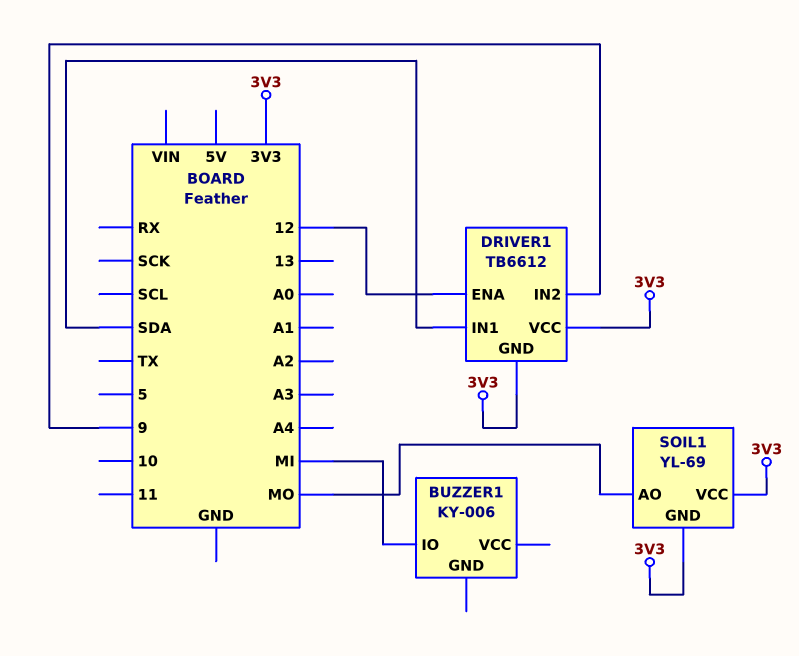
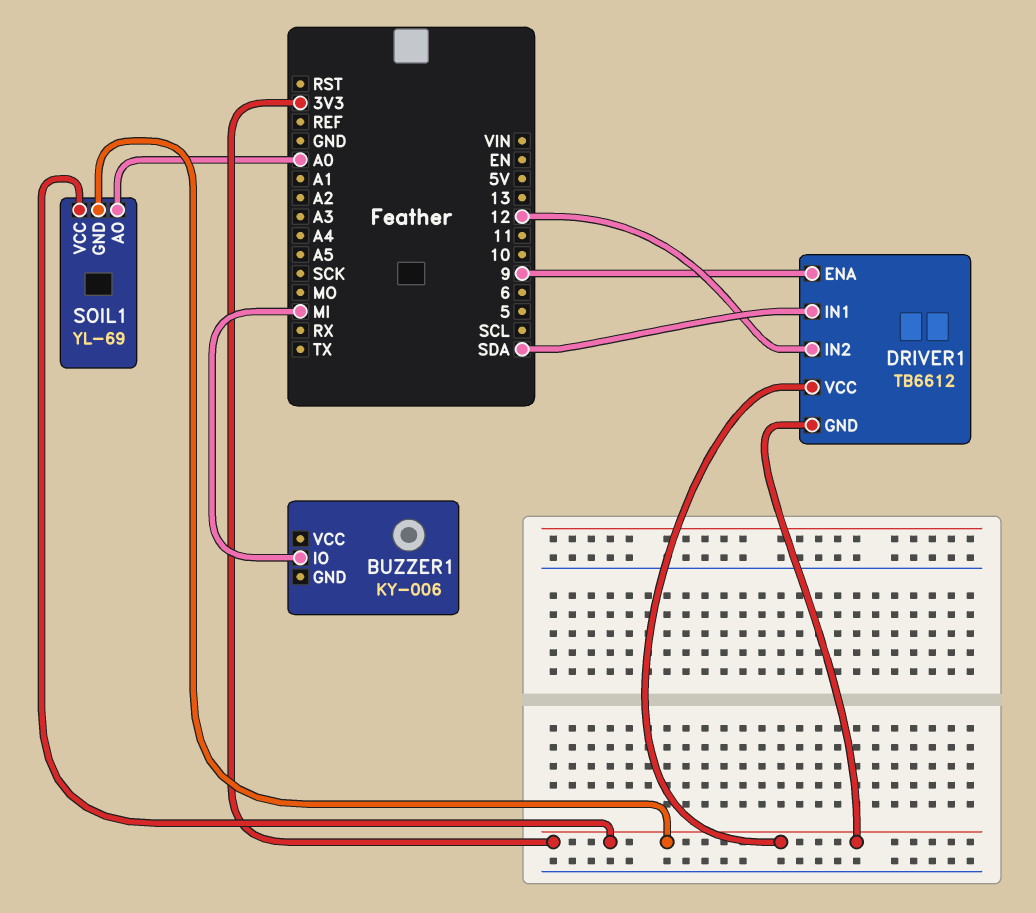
DRIVER1 pin ENA: 12 -> 9
DRIVER1 pin IN2: 9 -> 12
SOIL1 pin AO: MO -> A0

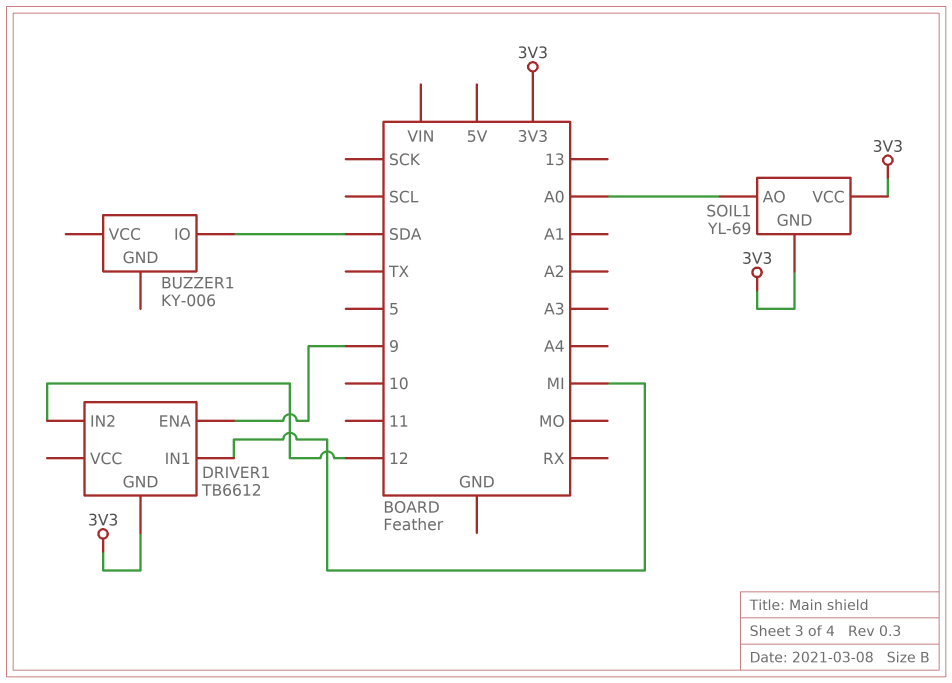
BUZZER1 pin IO: MI -> SDA
DRIVER1 pin IN1: SDA -> MI
DRIVER1 pin VCC: 3V3 -> none

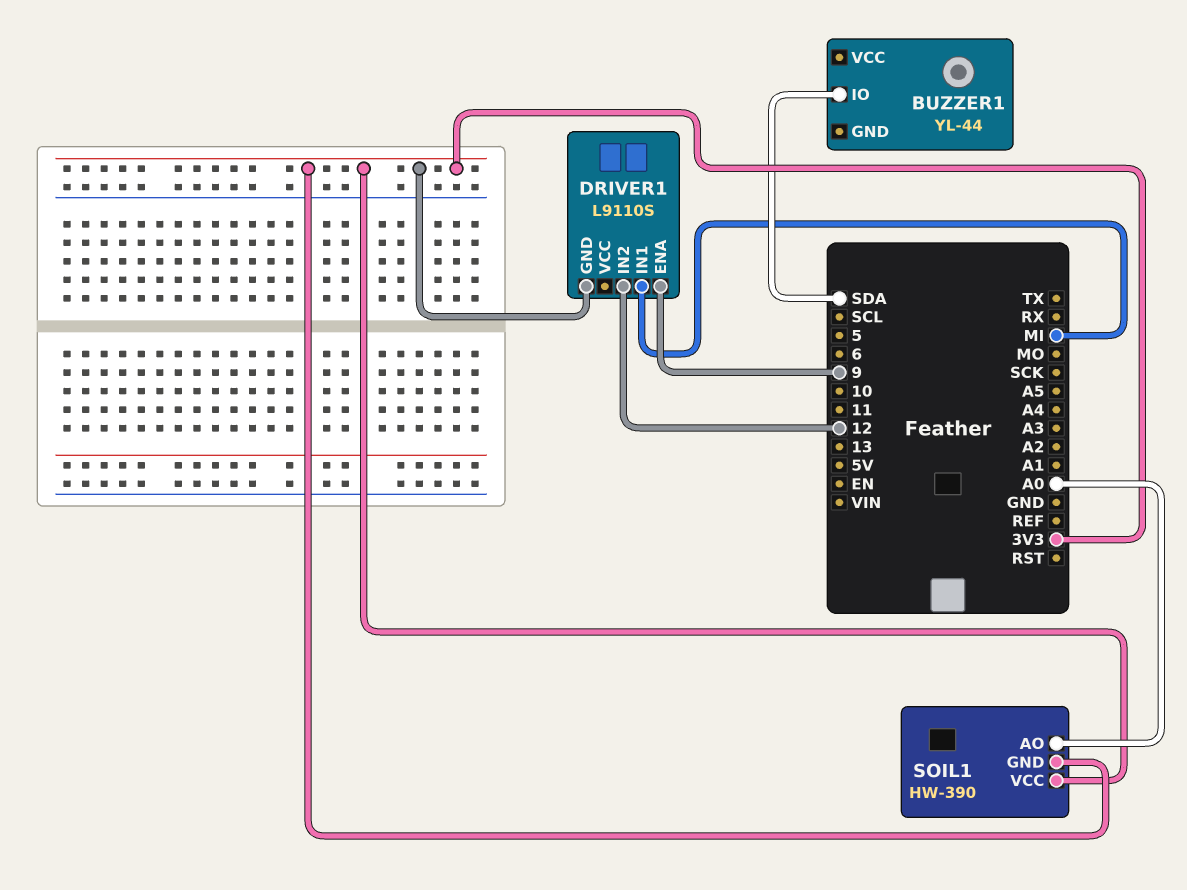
BUZZER1: KY-006 -> YL-44
DRIVER1: TB6612 -> L9110S
SOIL1: YL-69 -> HW-390

